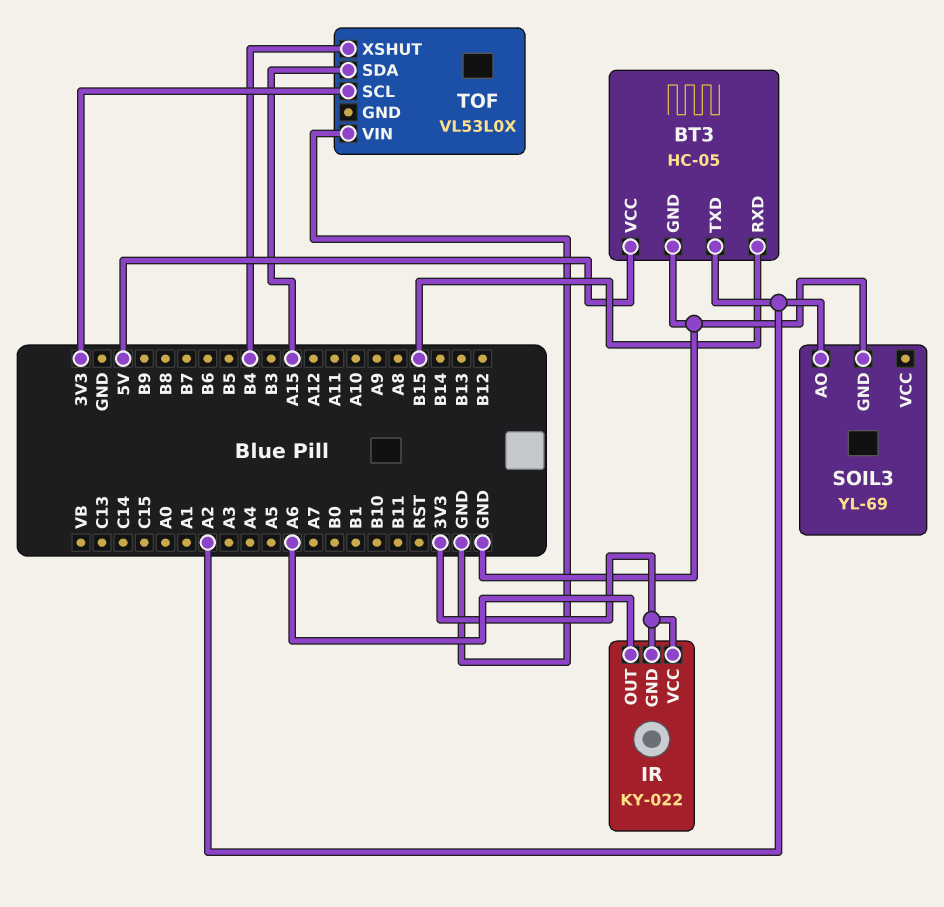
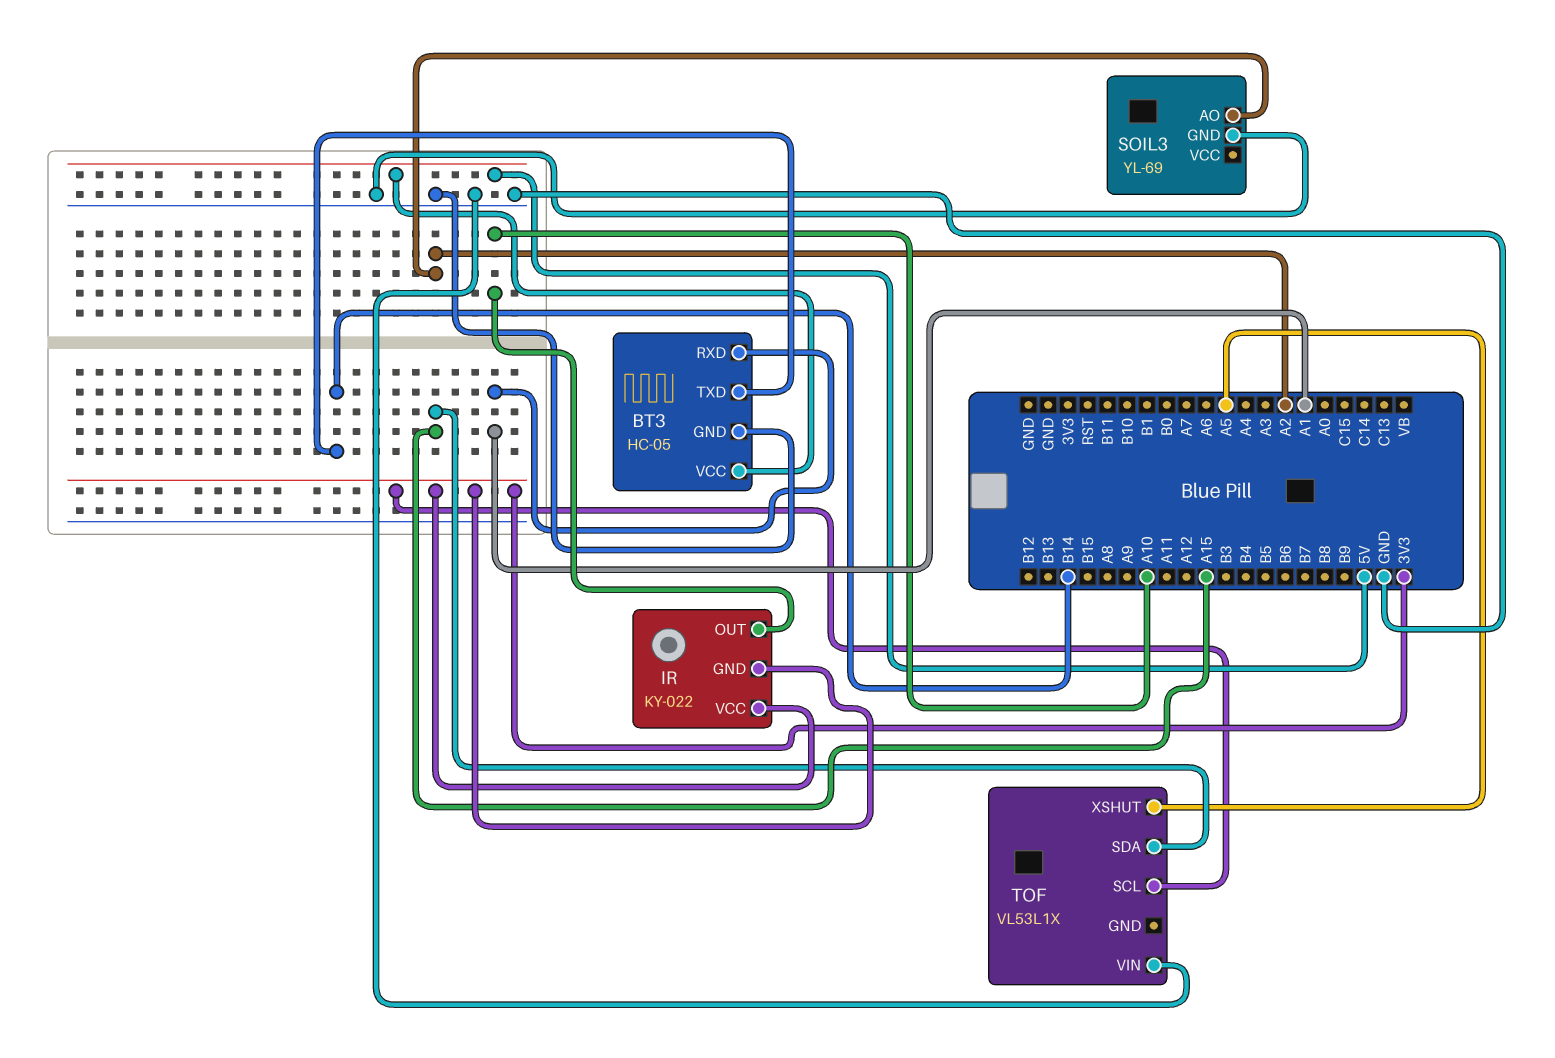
BT3 pin RXD: B15 -> A1
BT3 pin TXD: A2 -> B14
IR pin OUT: A6 -> A10
TOF: VL53L0X -> VL53L1X
TOF pin XSHUT: B4 -> A5

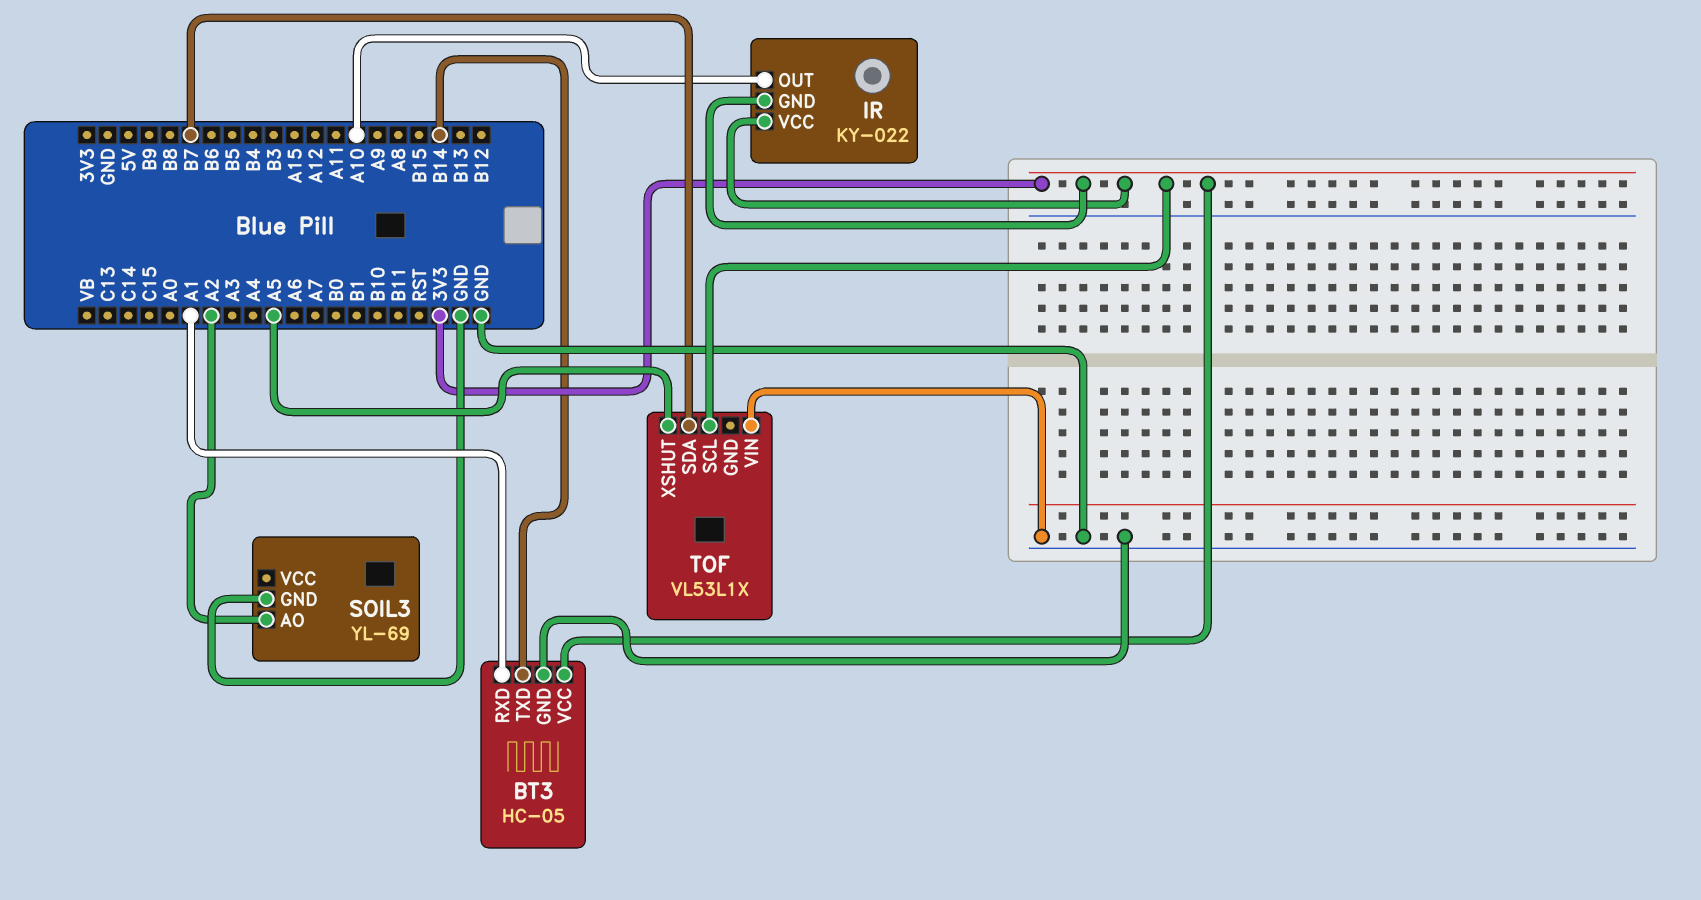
BT3 pin VCC: 5V -> 3V3
TOF pin SDA: A15 -> B7

